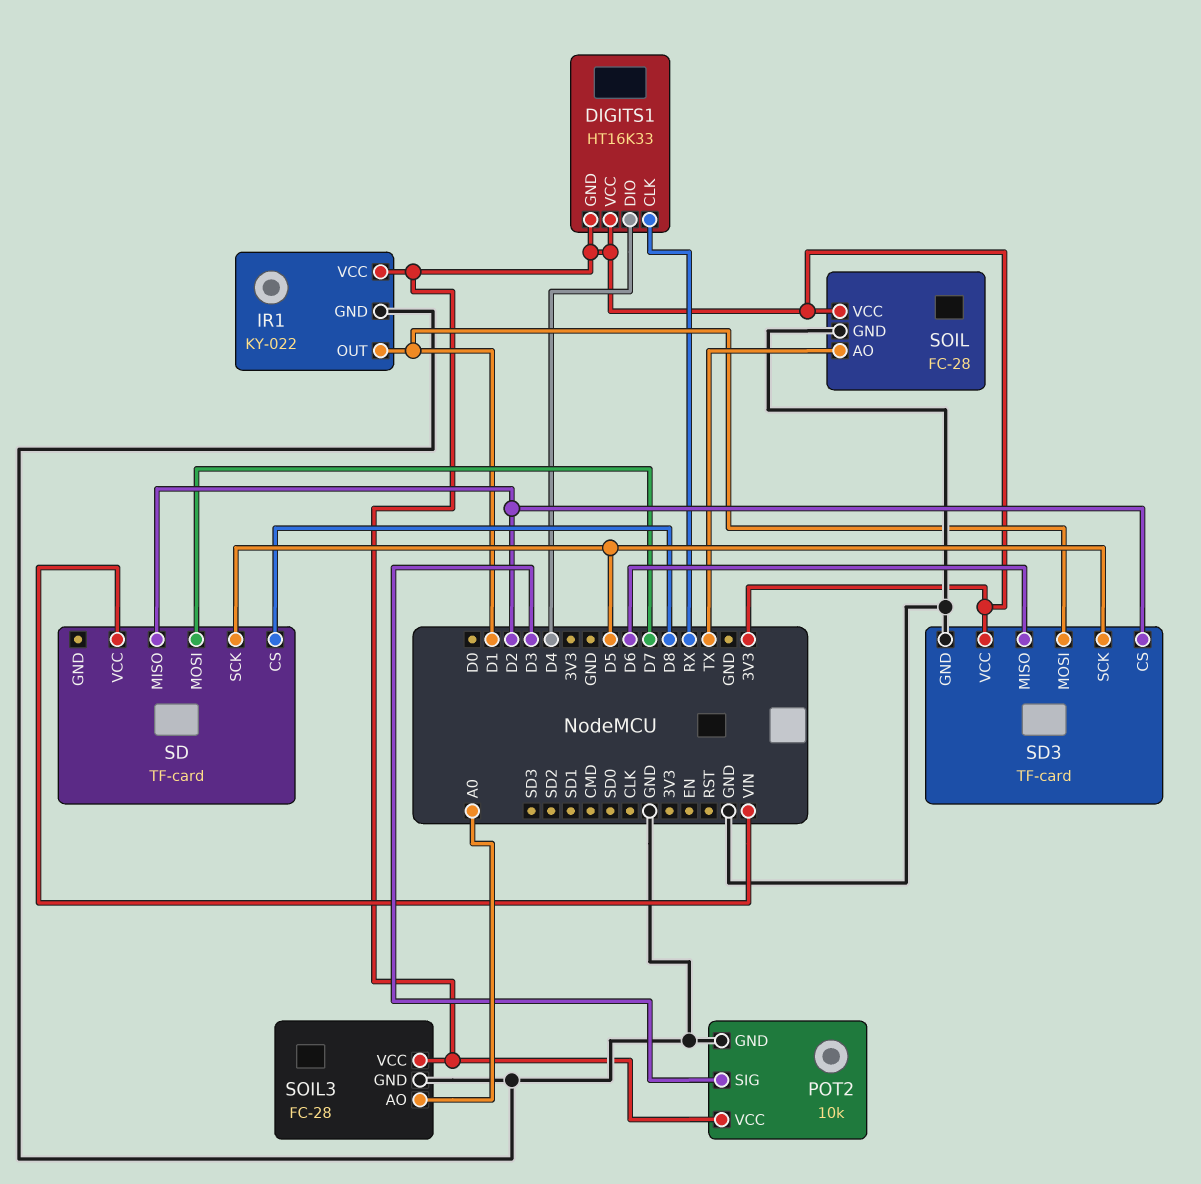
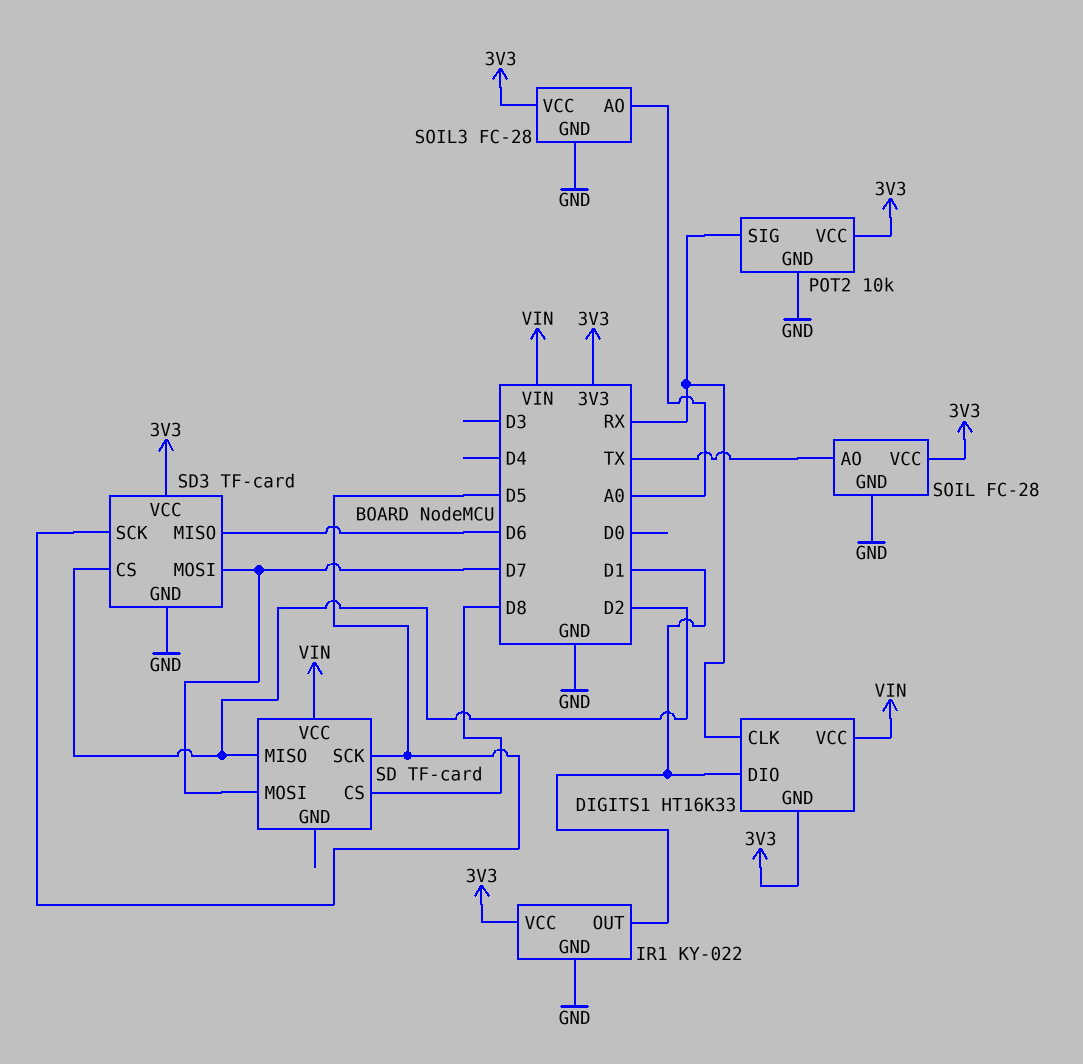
DIGITS1 pin DIO: D4 -> D1
DIGITS1 pin VCC: 3V3 -> VIN
POT2 pin SIG: D3 -> RX
SD3 pin MOSI: D1 -> D7

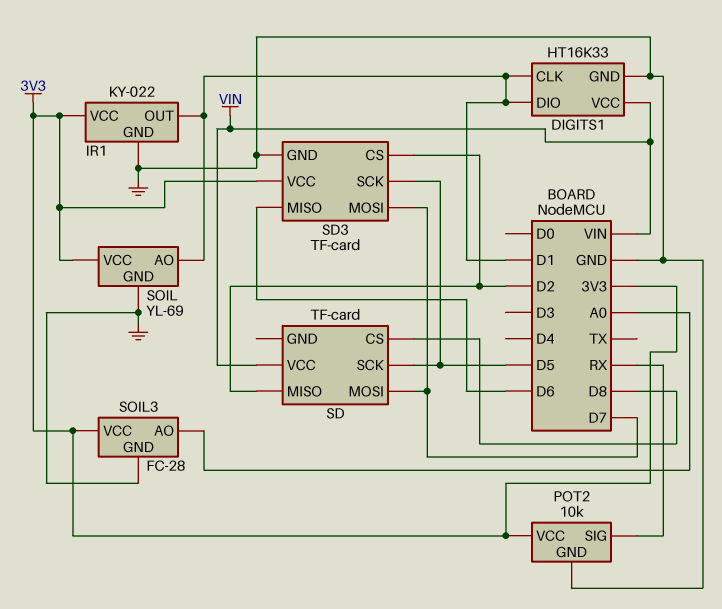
DIGITS1 pin CLK: RX -> D1
DIGITS1 pin GND: 3V3 -> GND
SOIL: FC-28 -> YL-69
SOIL pin AO: TX -> D1

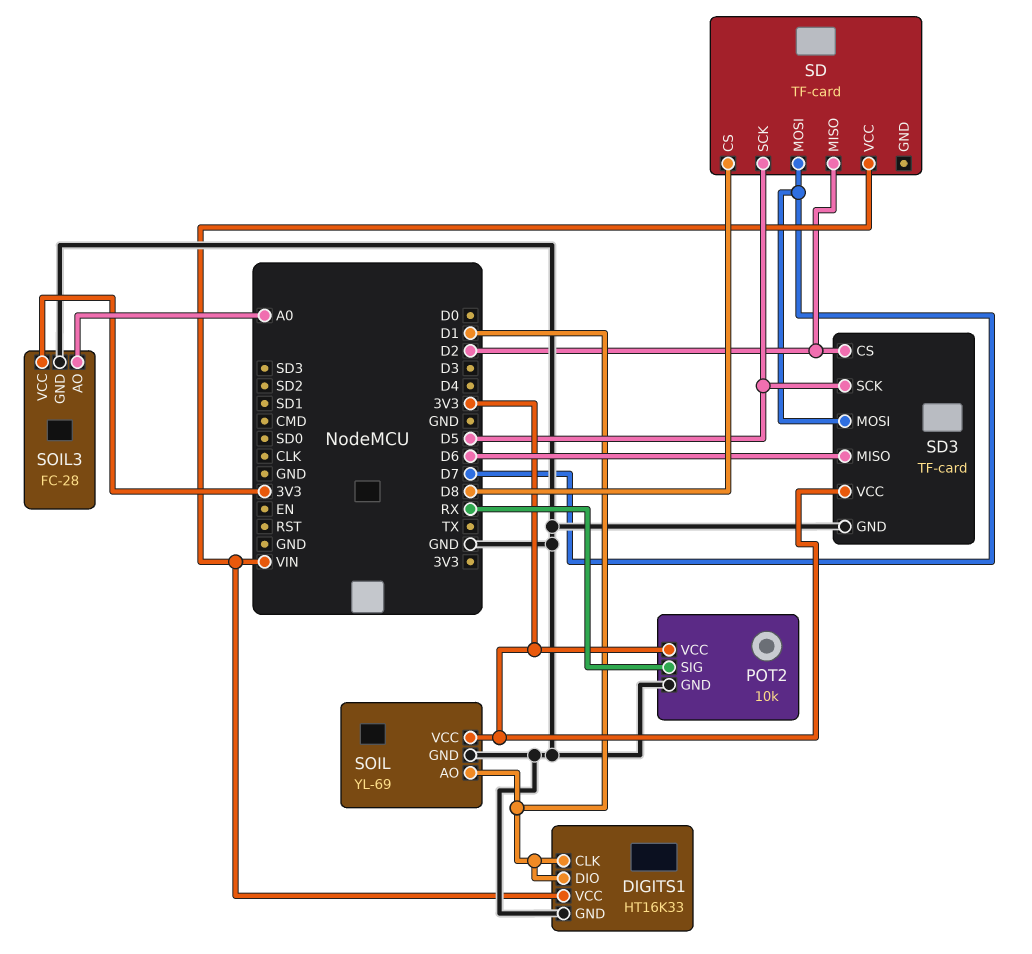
IR1: KY-022 -> none
IR1 pin GND: GND -> none
IR1 pin OUT: D1 -> none
IR1 pin VCC: 3V3 -> none

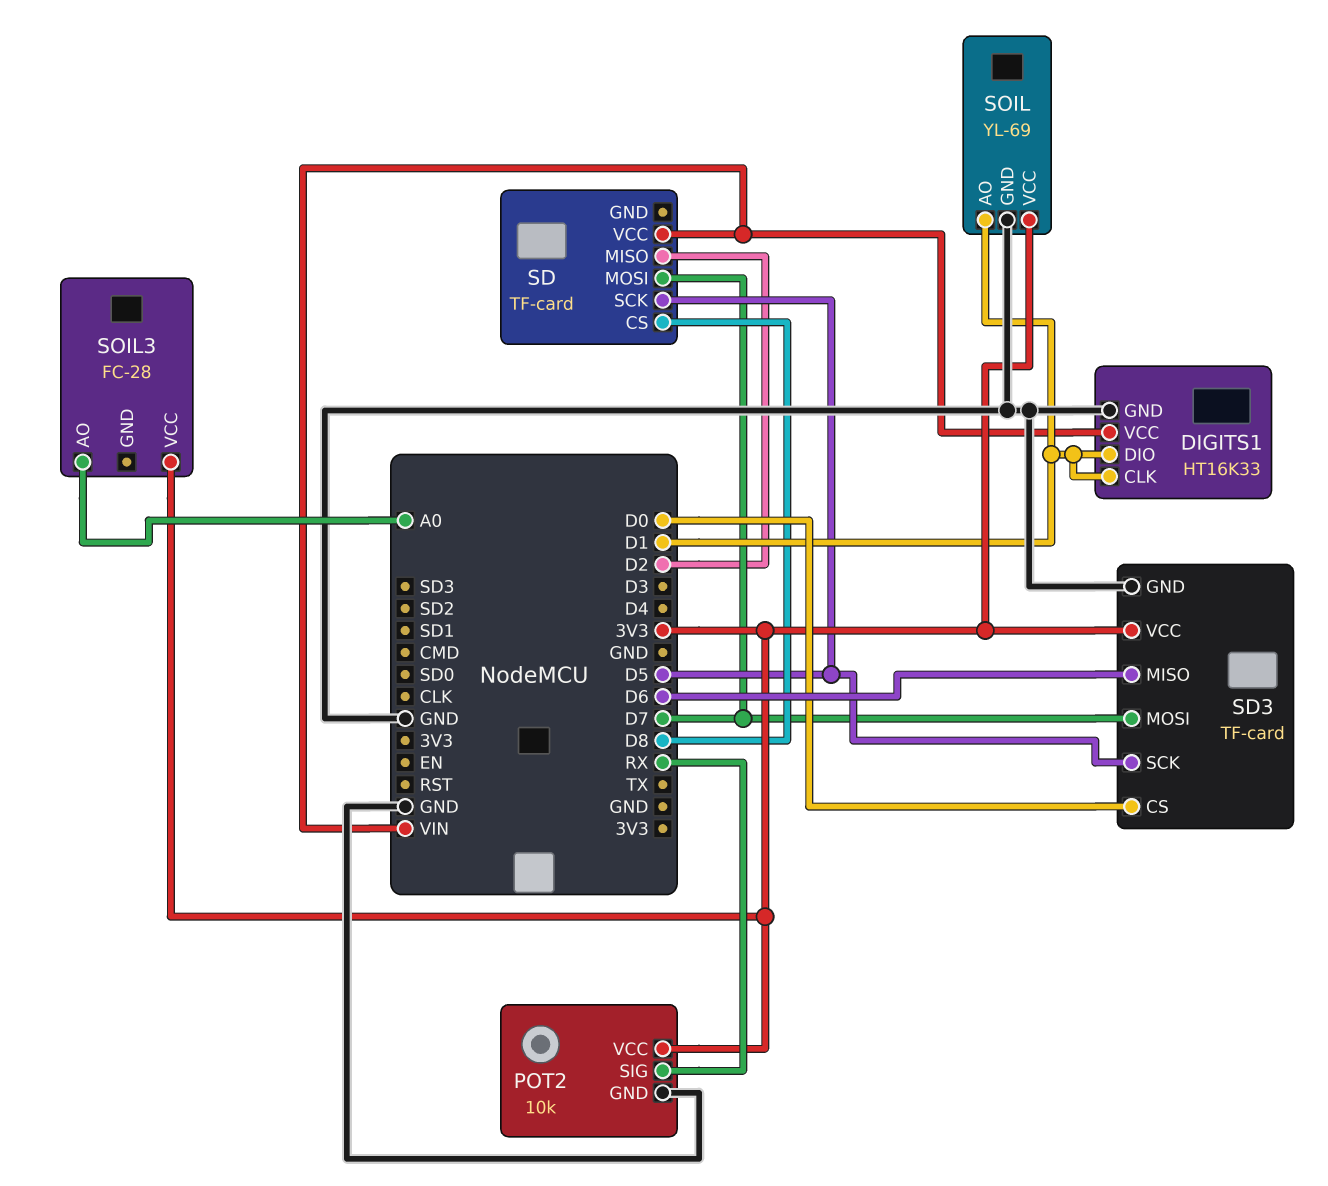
SD3 pin CS: D2 -> D0
SOIL3 pin GND: GND -> none

